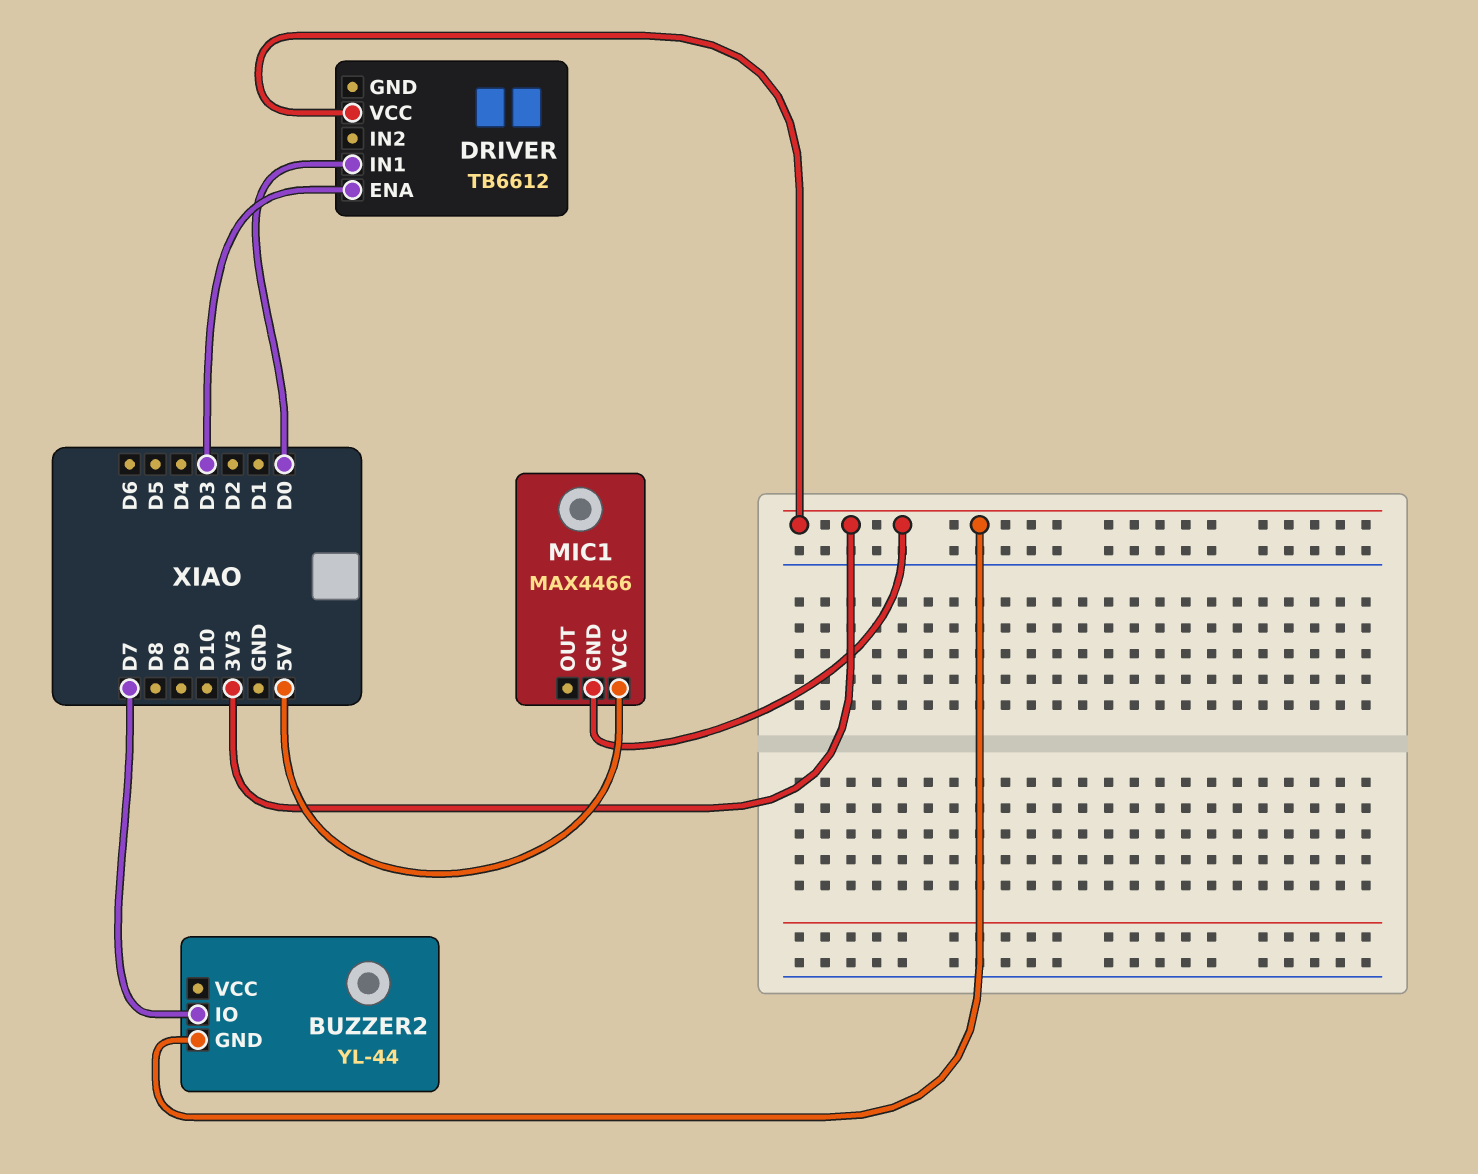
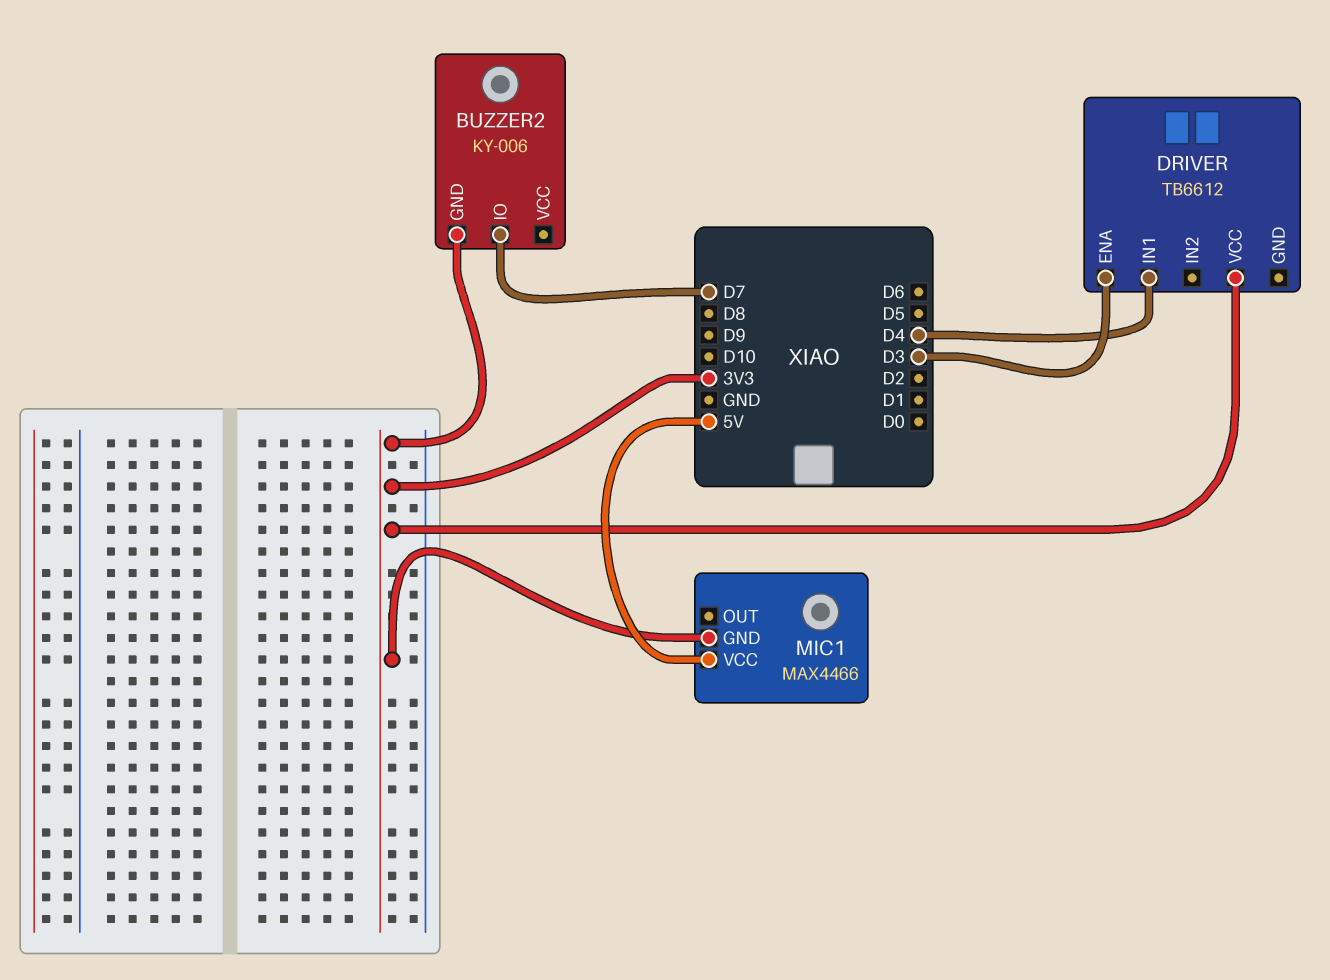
BUZZER2: YL-44 -> KY-006
DRIVER pin IN1: D0 -> D4

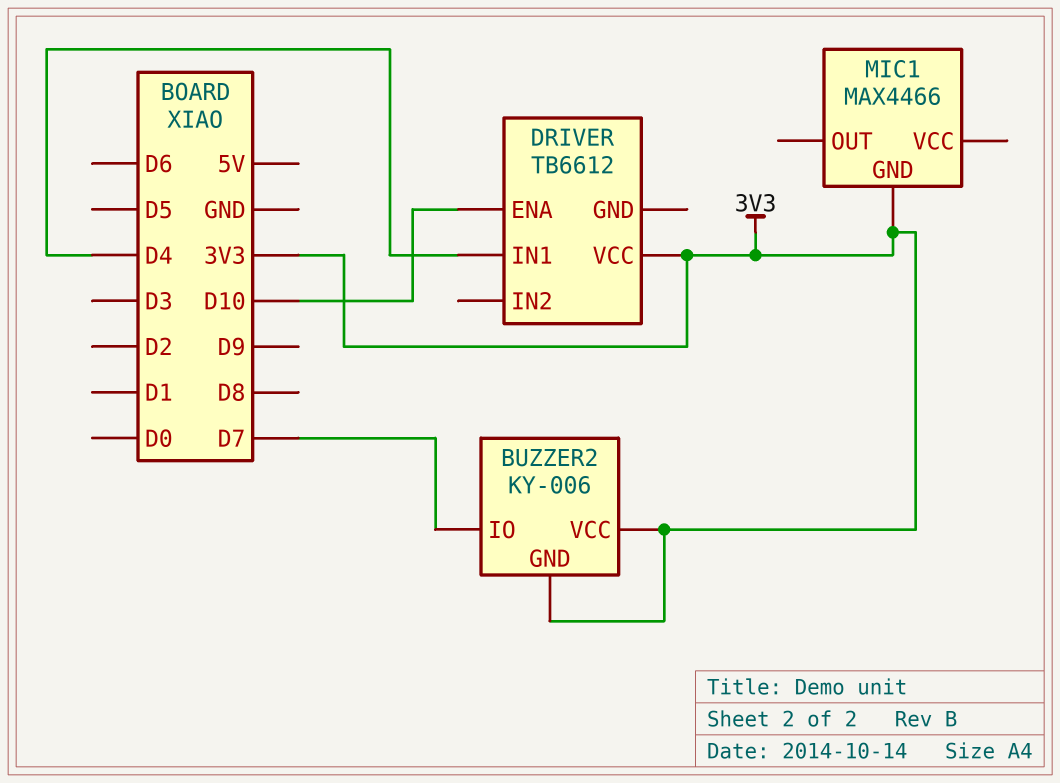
BUZZER2 pin VCC: none -> 3V3
DRIVER pin ENA: D3 -> D10
MIC1 pin VCC: 5V -> none

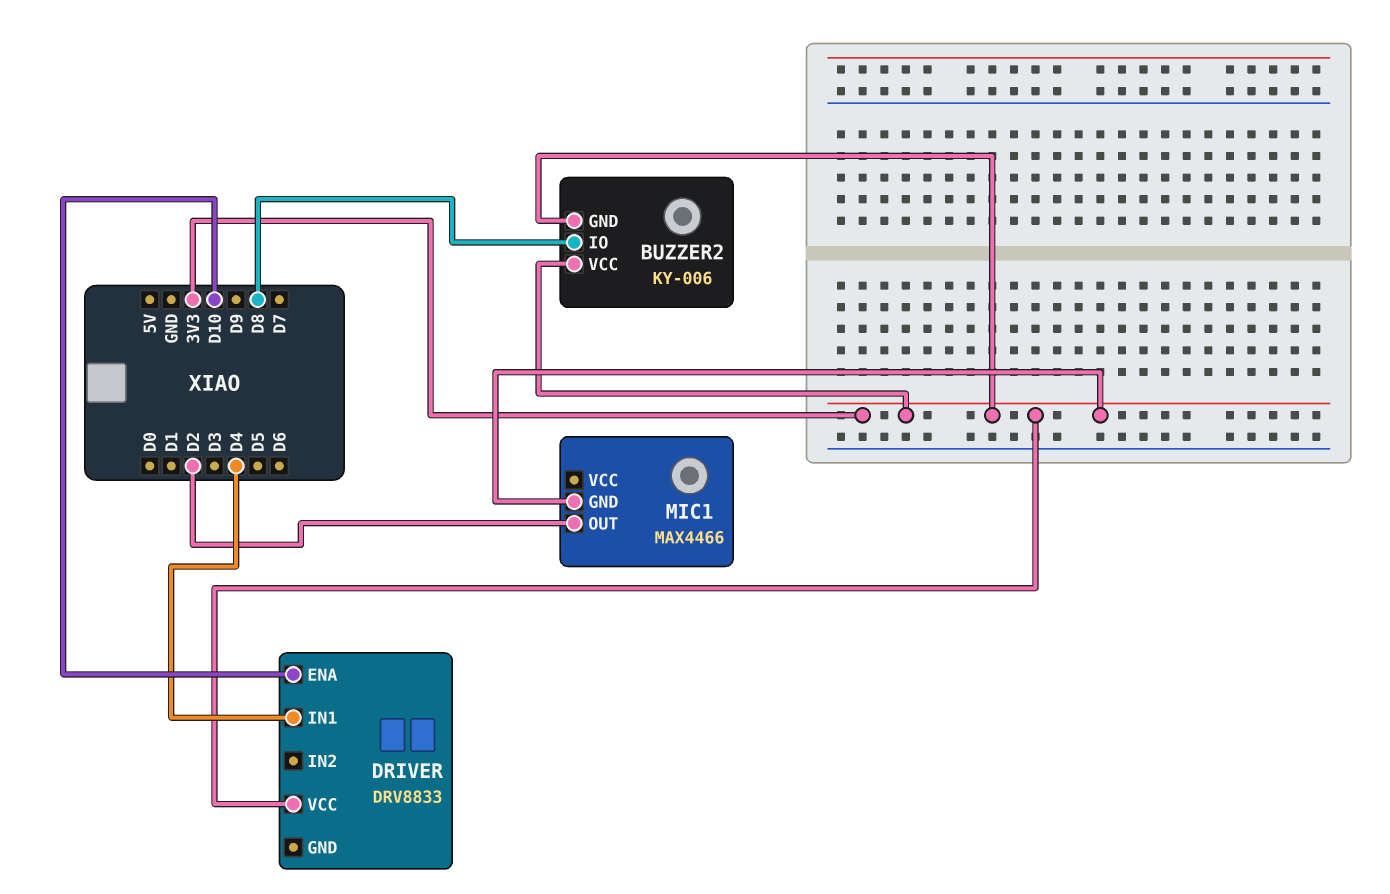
BUZZER2 pin IO: D7 -> D8
DRIVER: TB6612 -> DRV8833
MIC1 pin OUT: none -> D2

